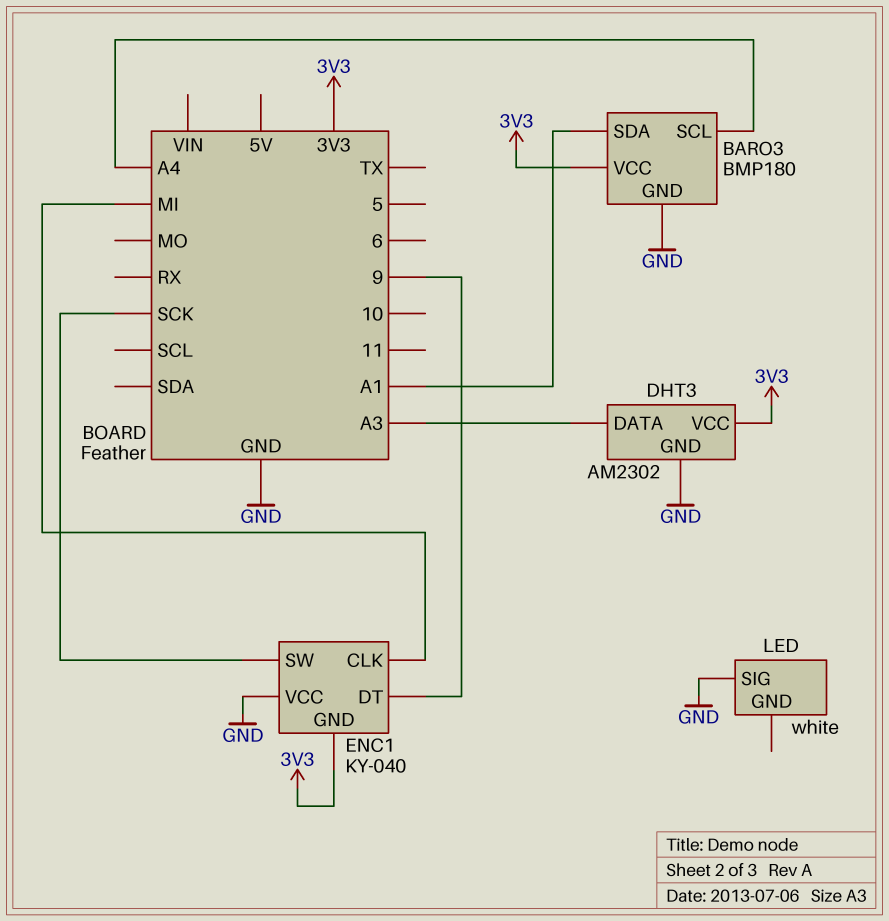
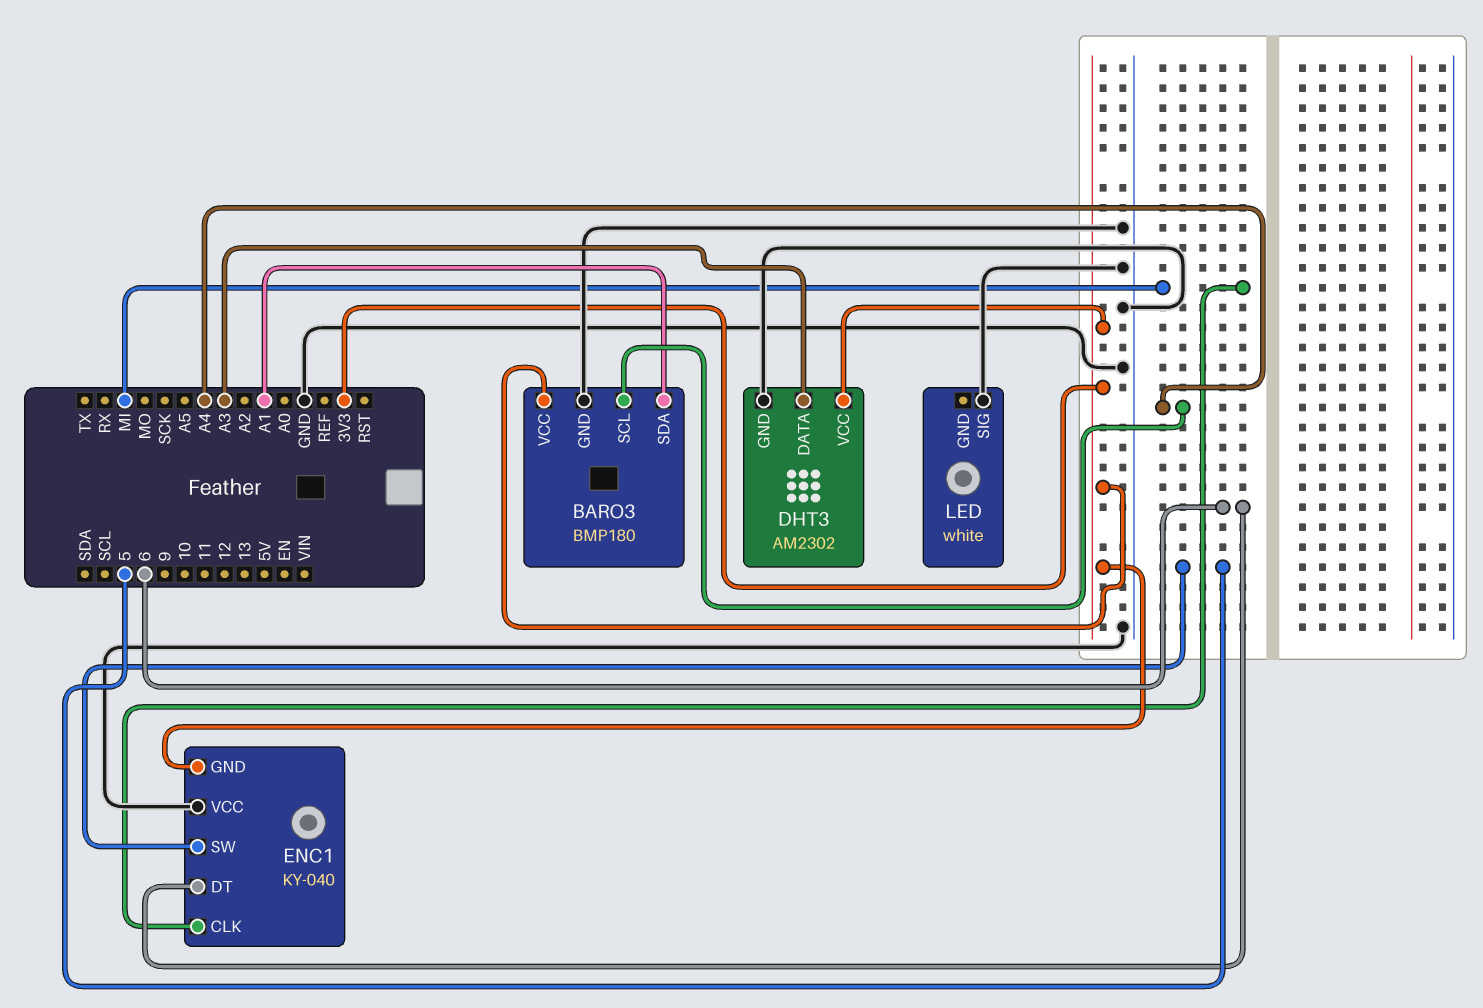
ENC1 pin DT: 9 -> 6
ENC1 pin SW: SCK -> 5

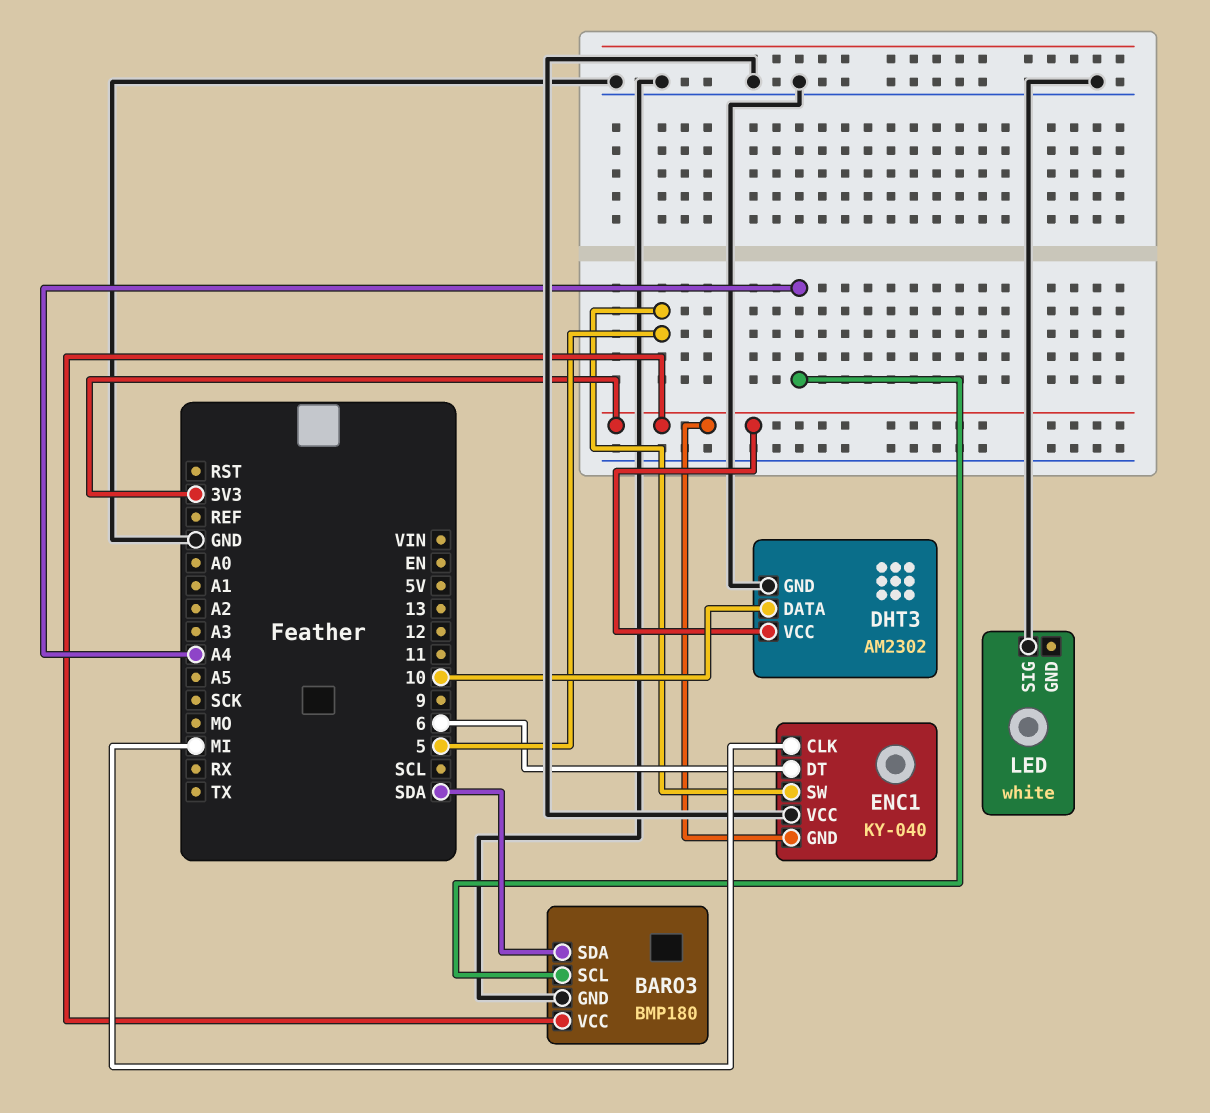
BARO3 pin SDA: A1 -> SDA
DHT3 pin DATA: A3 -> 10

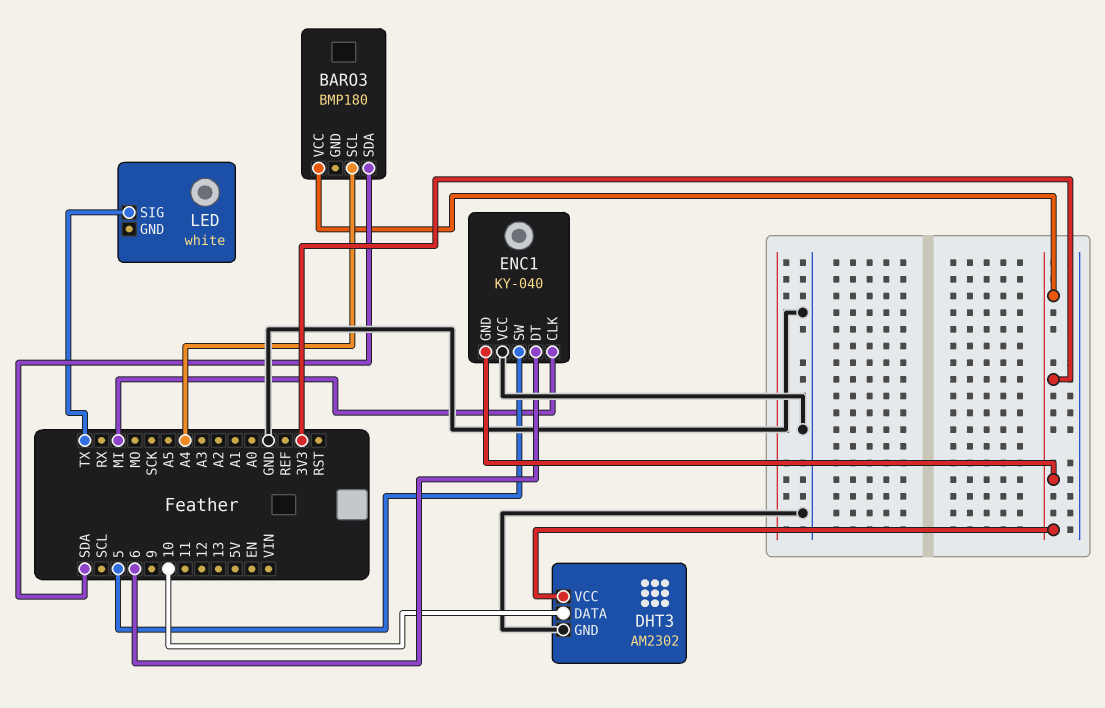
BARO3 pin GND: GND -> none
LED pin SIG: GND -> TX

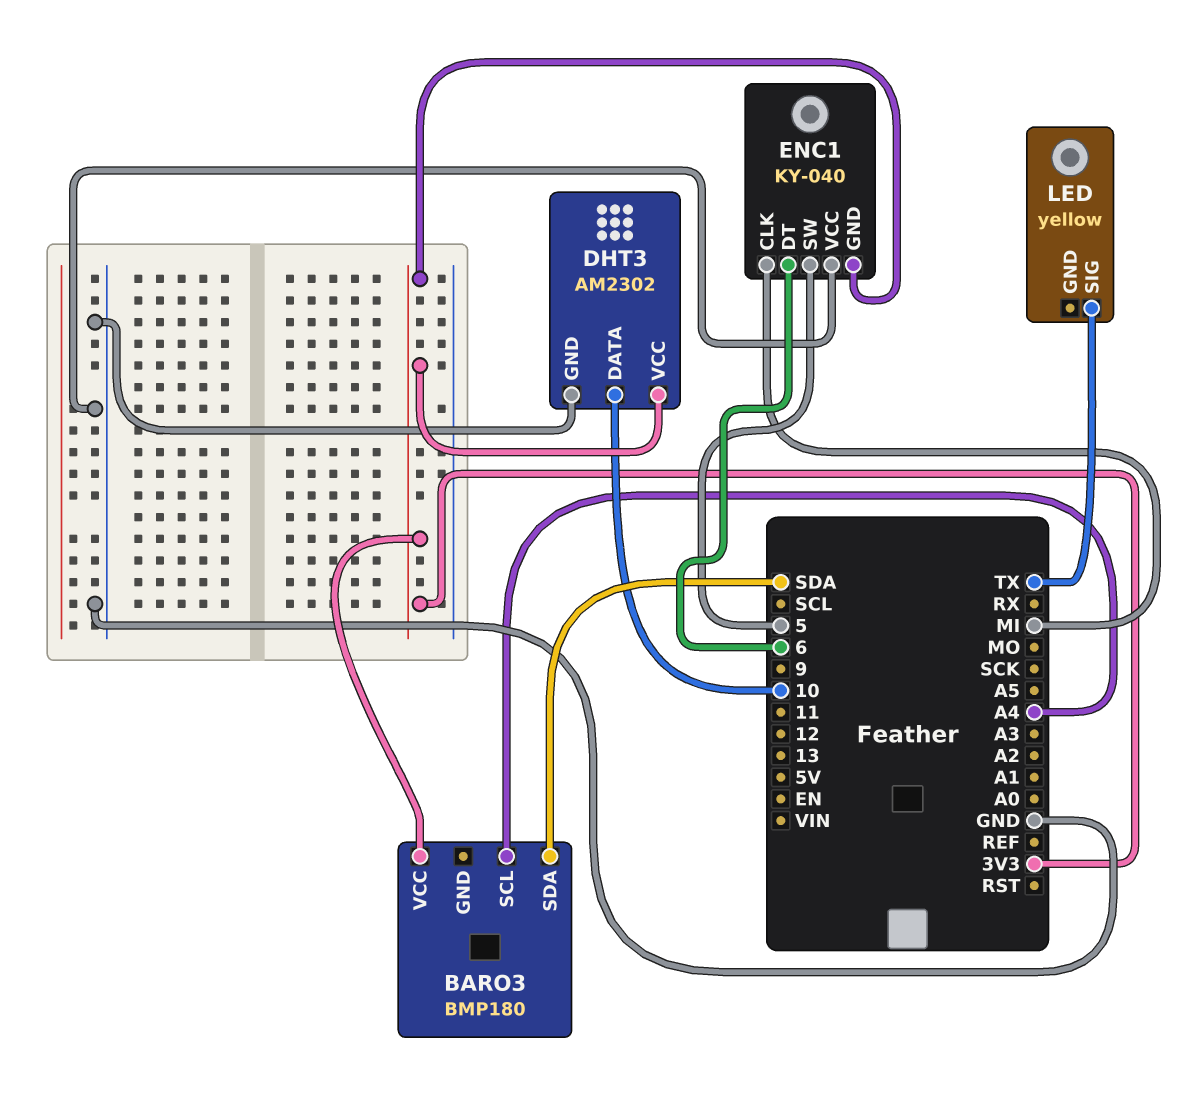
LED: white -> yellow

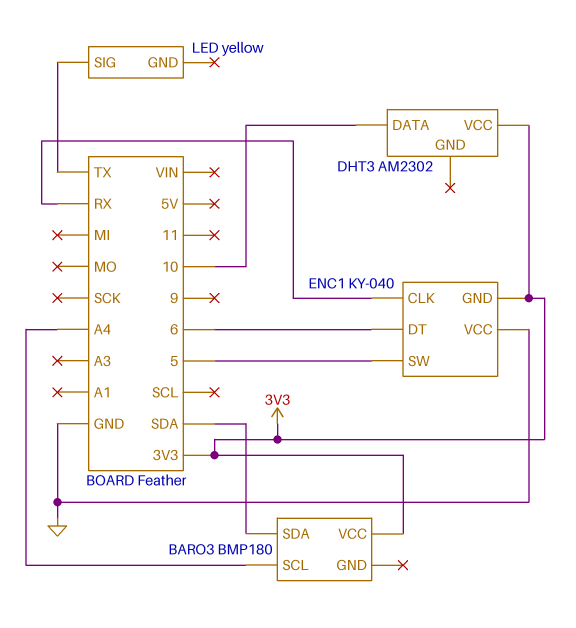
DHT3 pin GND: GND -> none
ENC1 pin CLK: MI -> RX

